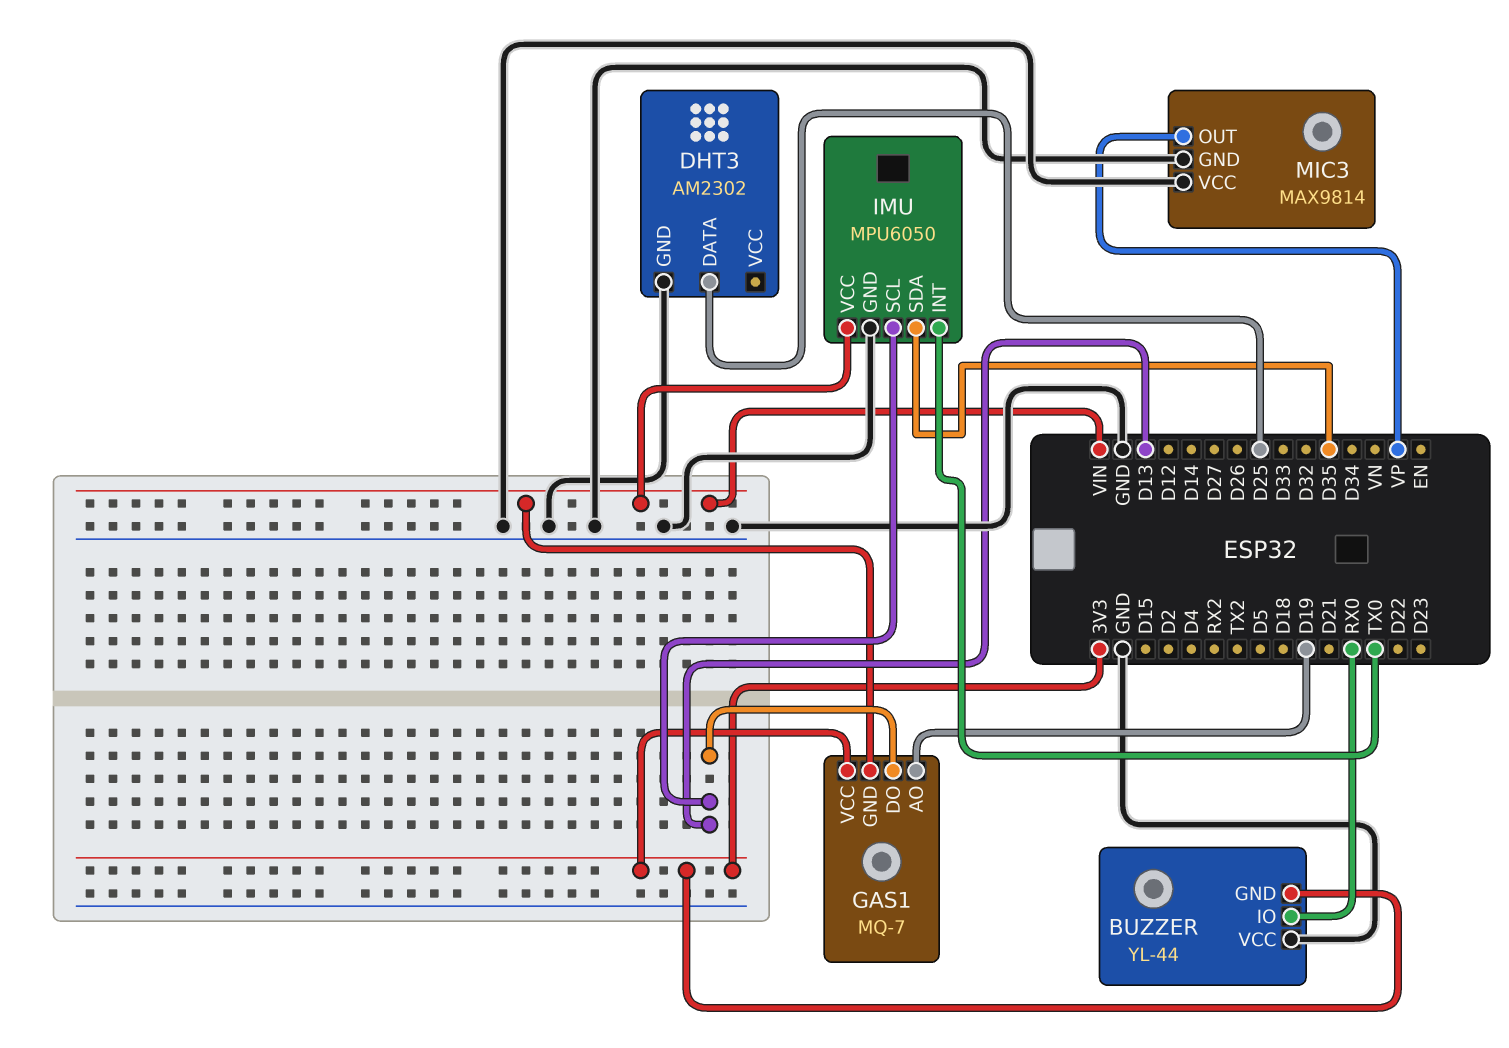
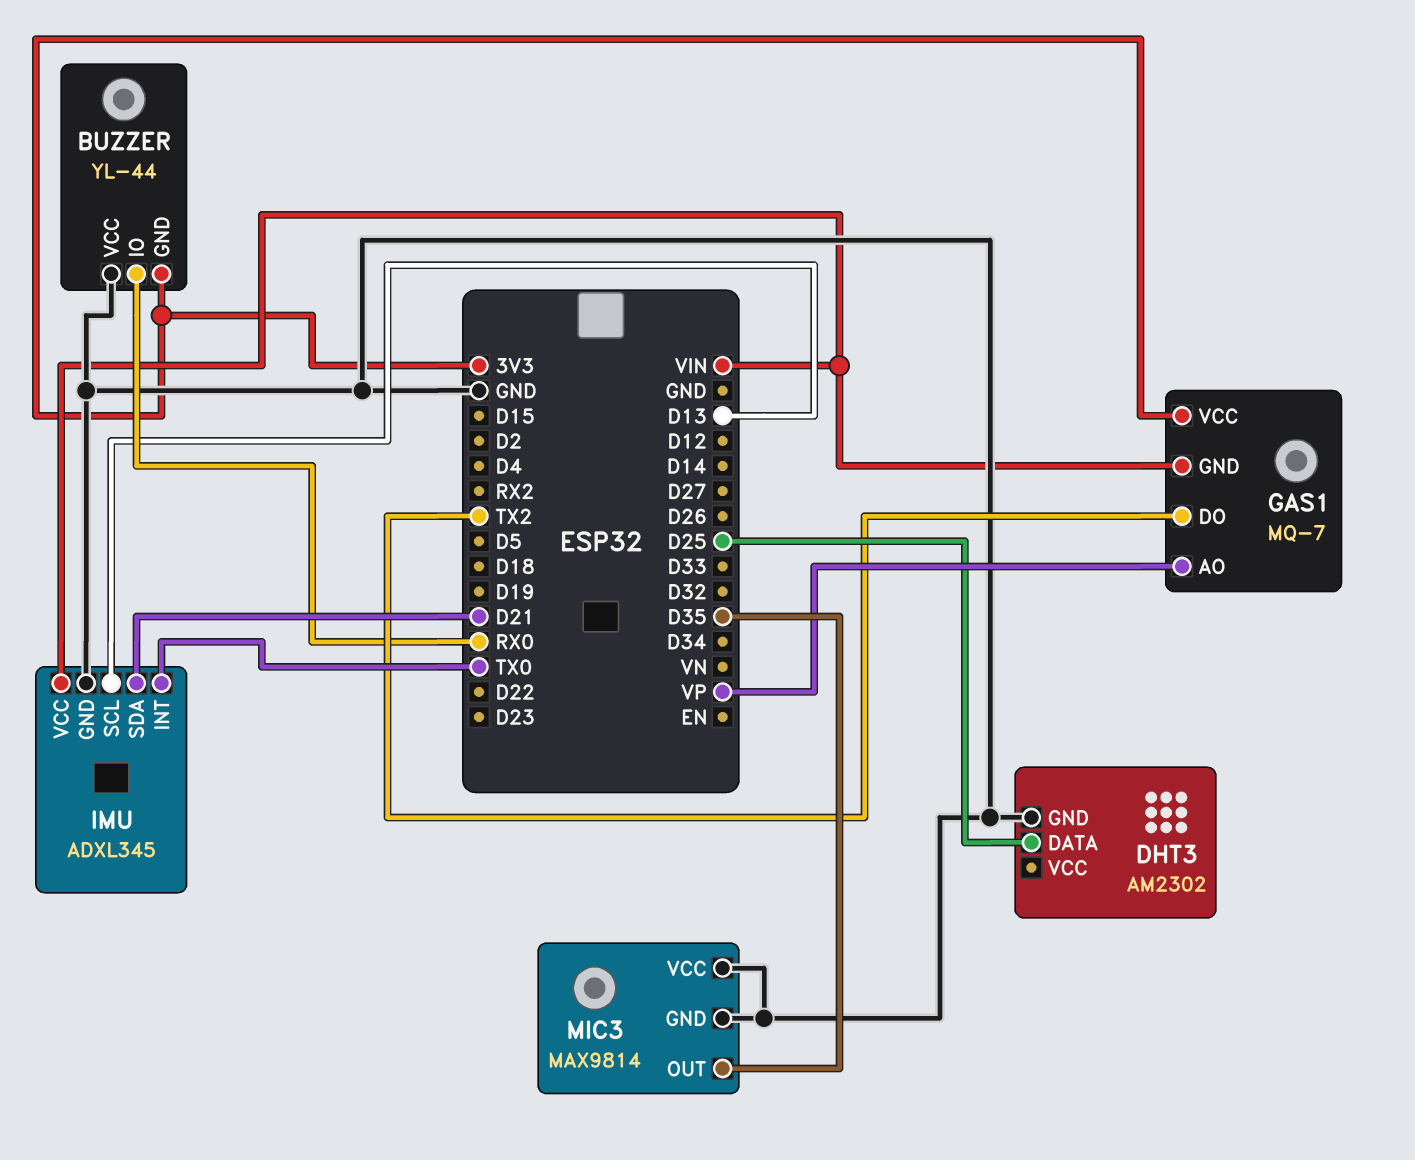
GAS1 pin AO: D19 -> VP
GAS1 pin DO: D13 -> TX2
IMU: MPU6050 -> ADXL345
IMU pin SDA: D35 -> D21
MIC3 pin OUT: VP -> D35

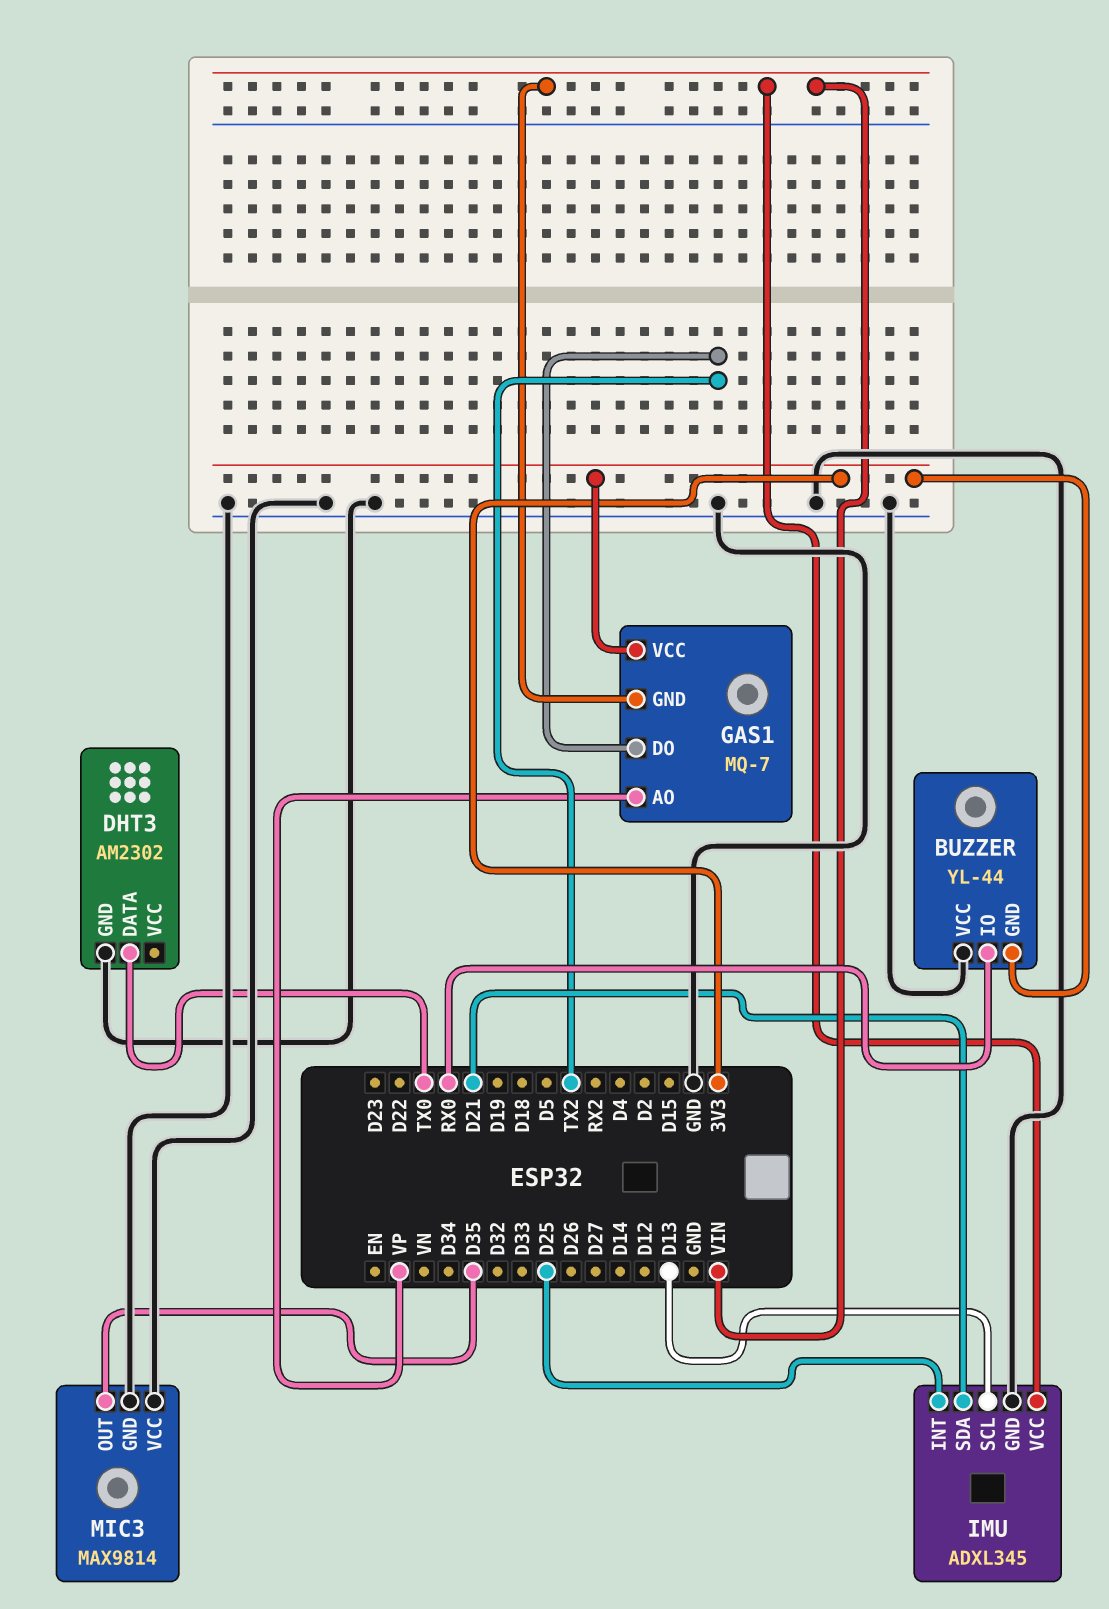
DHT3 pin DATA: D25 -> TX0
IMU pin INT: TX0 -> D25

